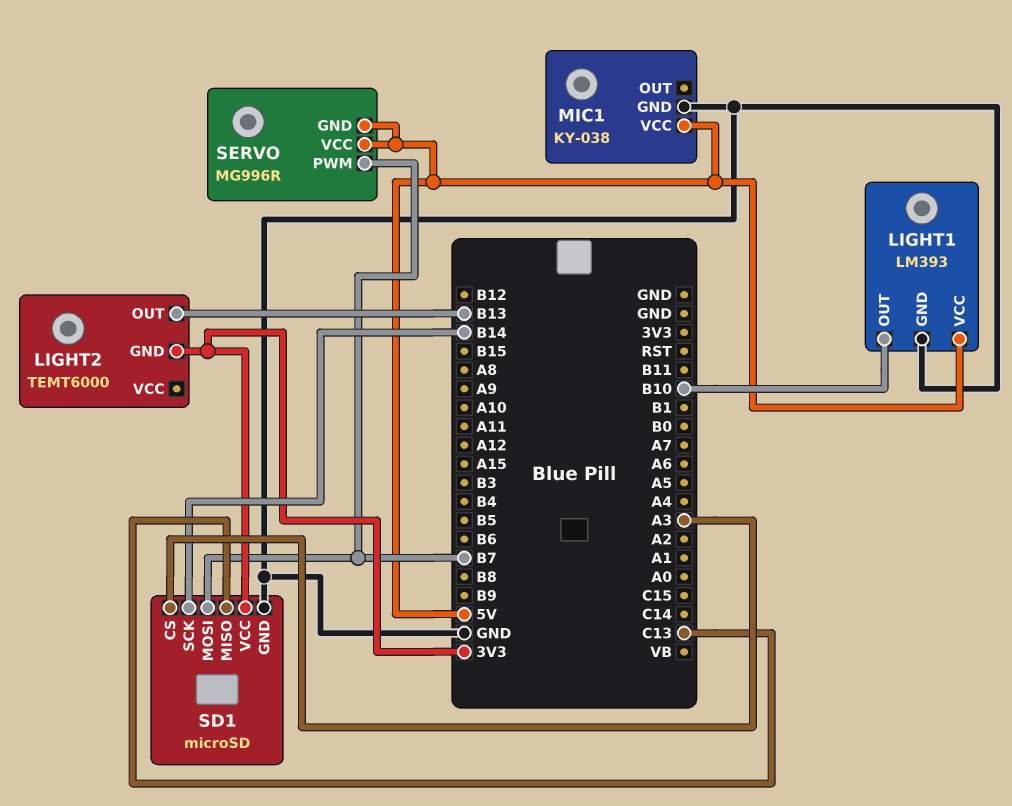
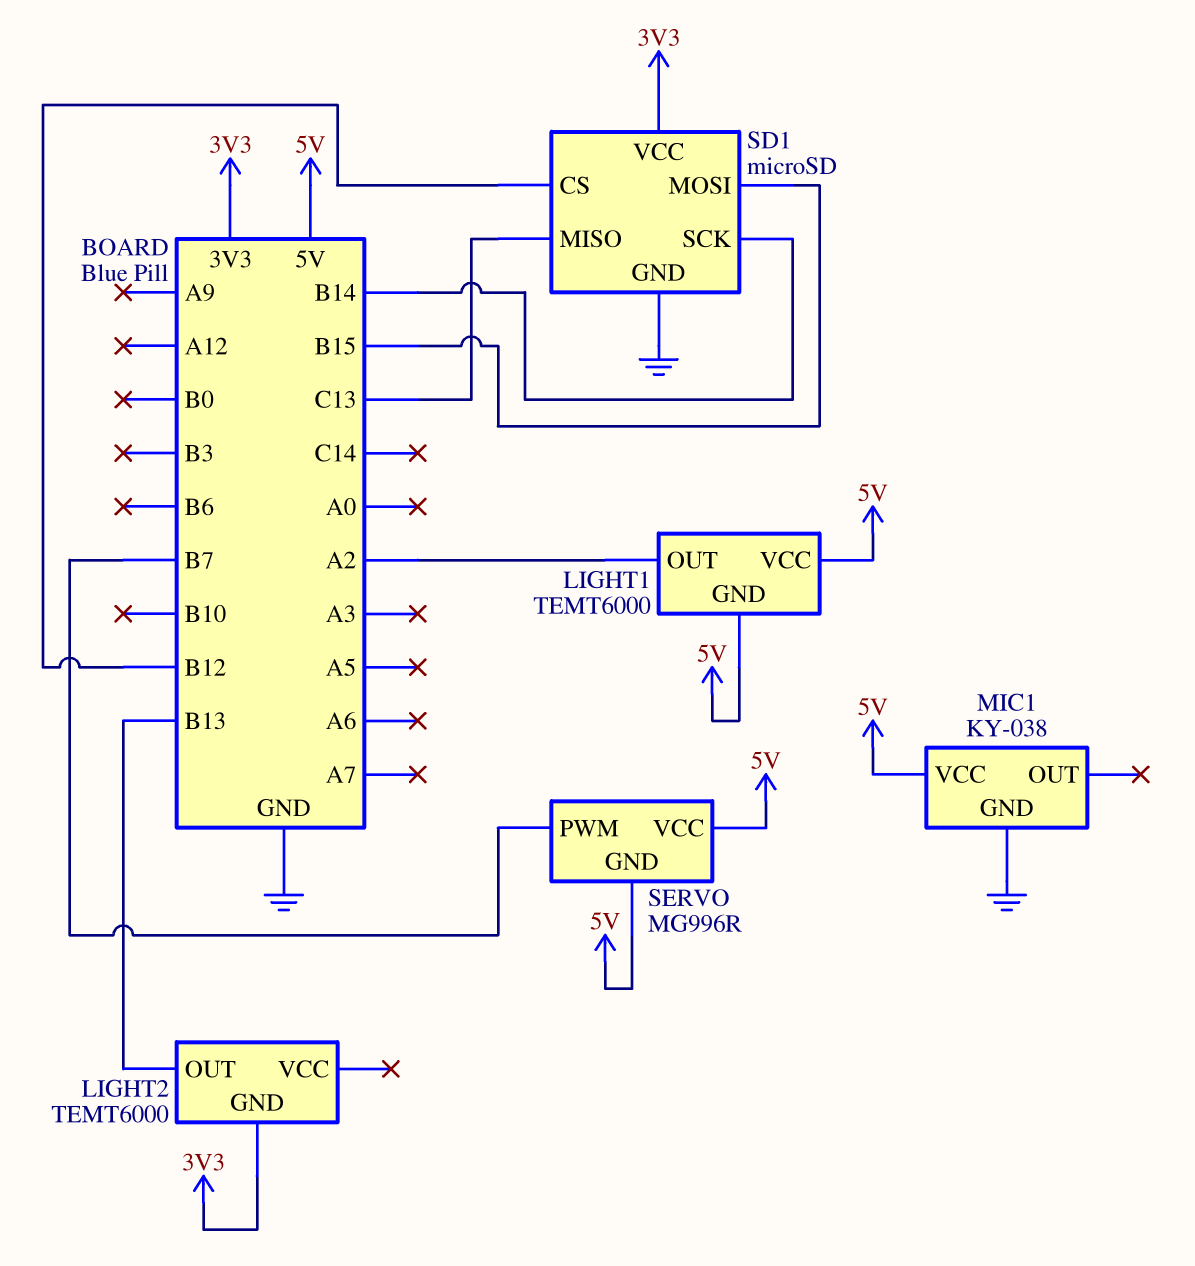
LIGHT1: LM393 -> TEMT6000
LIGHT1 pin GND: GND -> 5V
LIGHT1 pin OUT: B10 -> A2
SD1 pin CS: A3 -> B12
SD1 pin MOSI: B7 -> B15

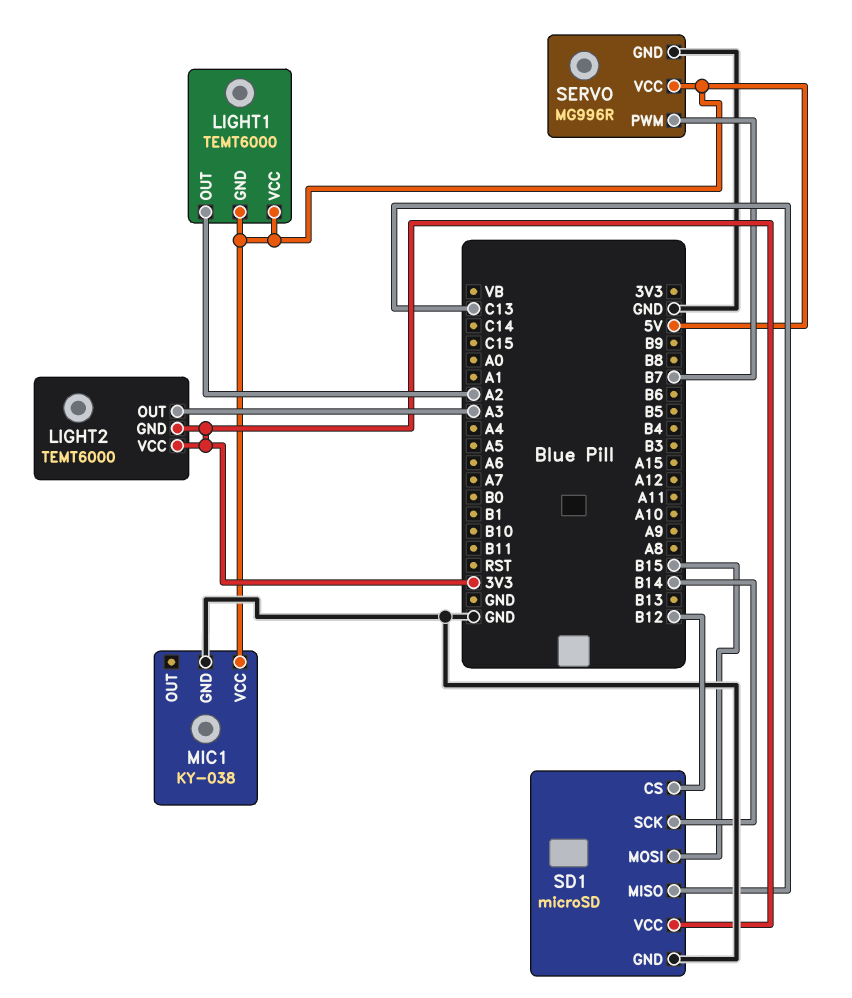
LIGHT2 pin OUT: B13 -> A3
LIGHT2 pin VCC: none -> 3V3
SERVO pin GND: 5V -> GND

